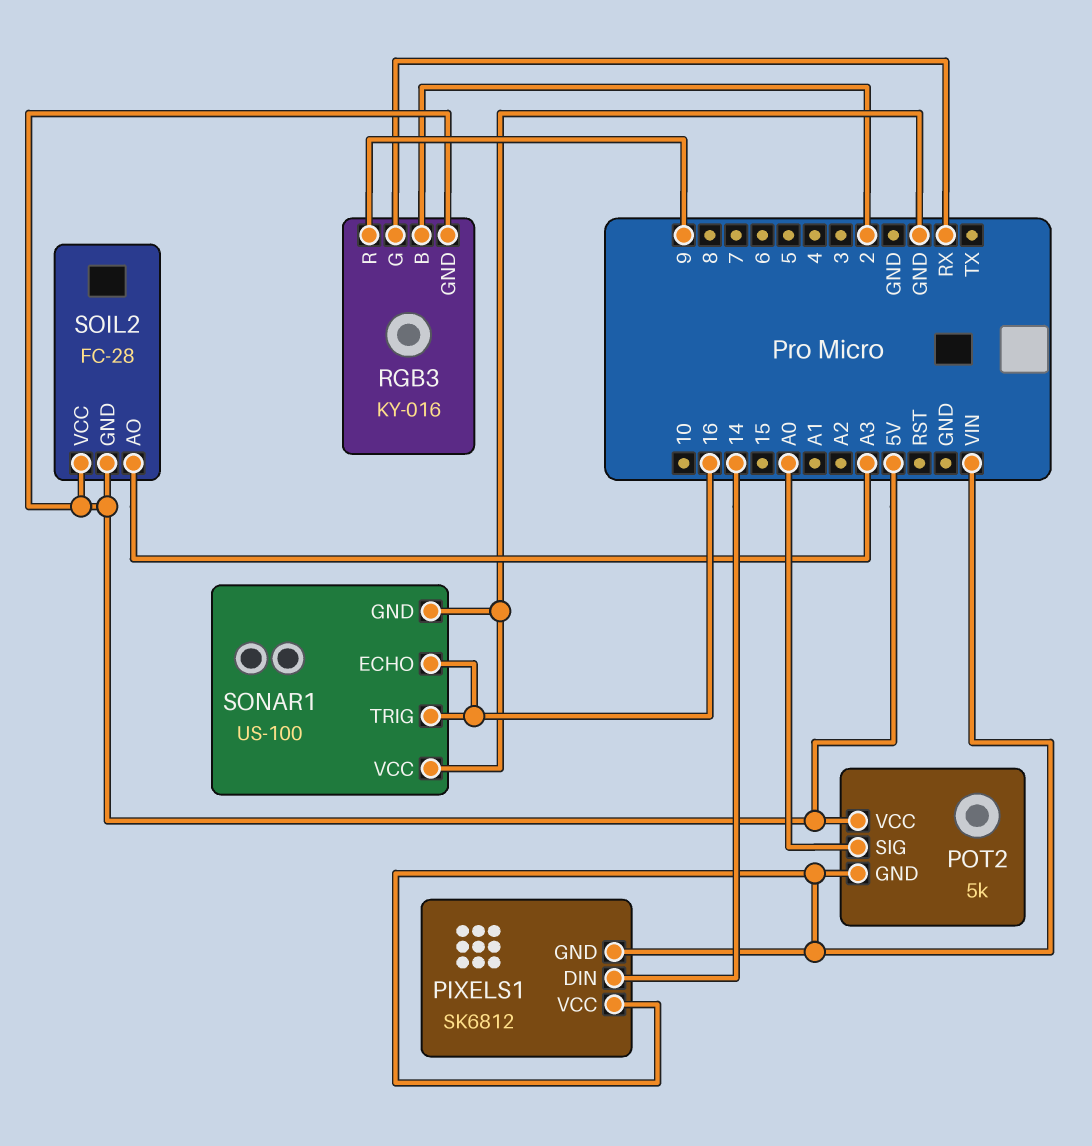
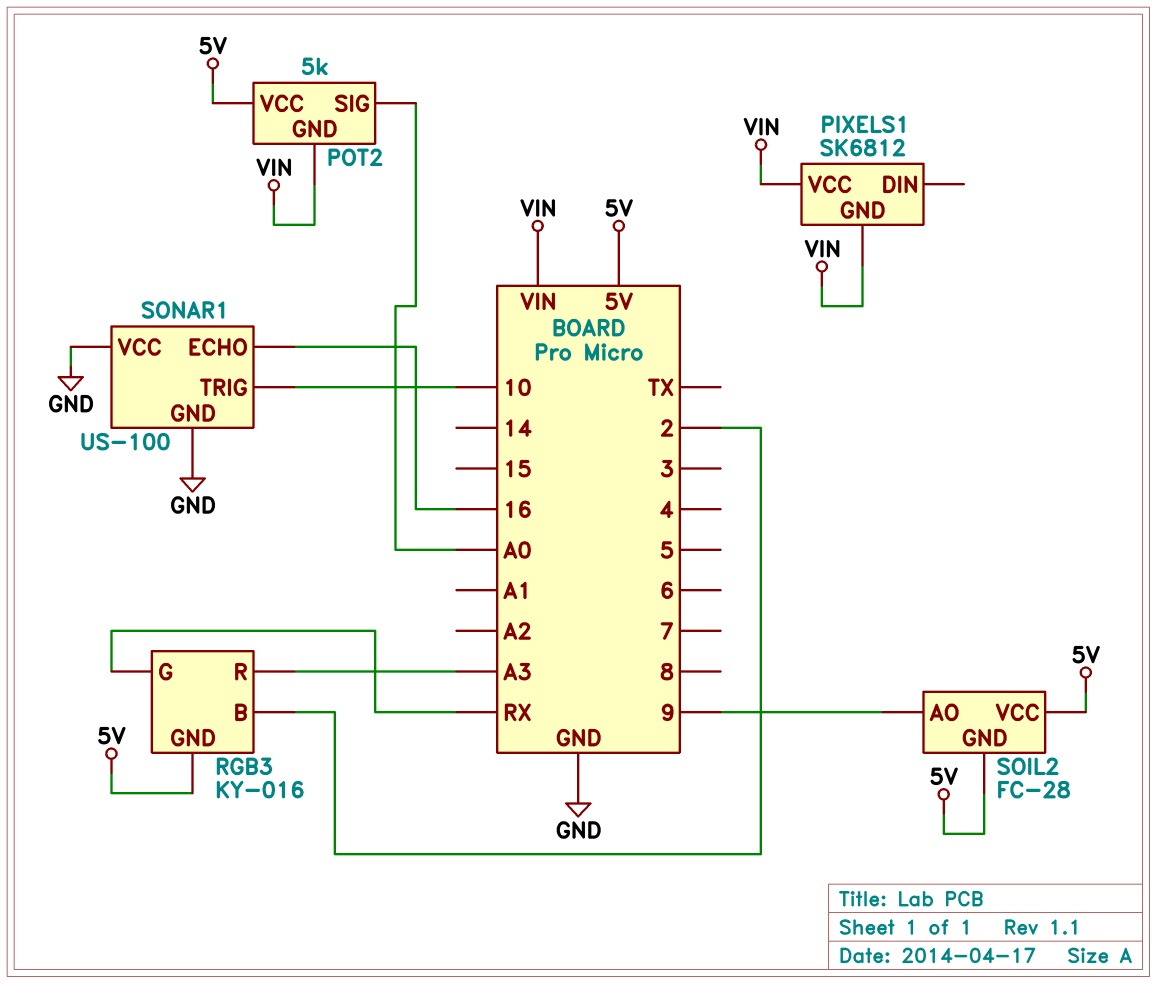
PIXELS1 pin DIN: 14 -> none
RGB3 pin R: 9 -> A3
SOIL2 pin AO: A3 -> 9
SONAR1 pin TRIG: 16 -> 10

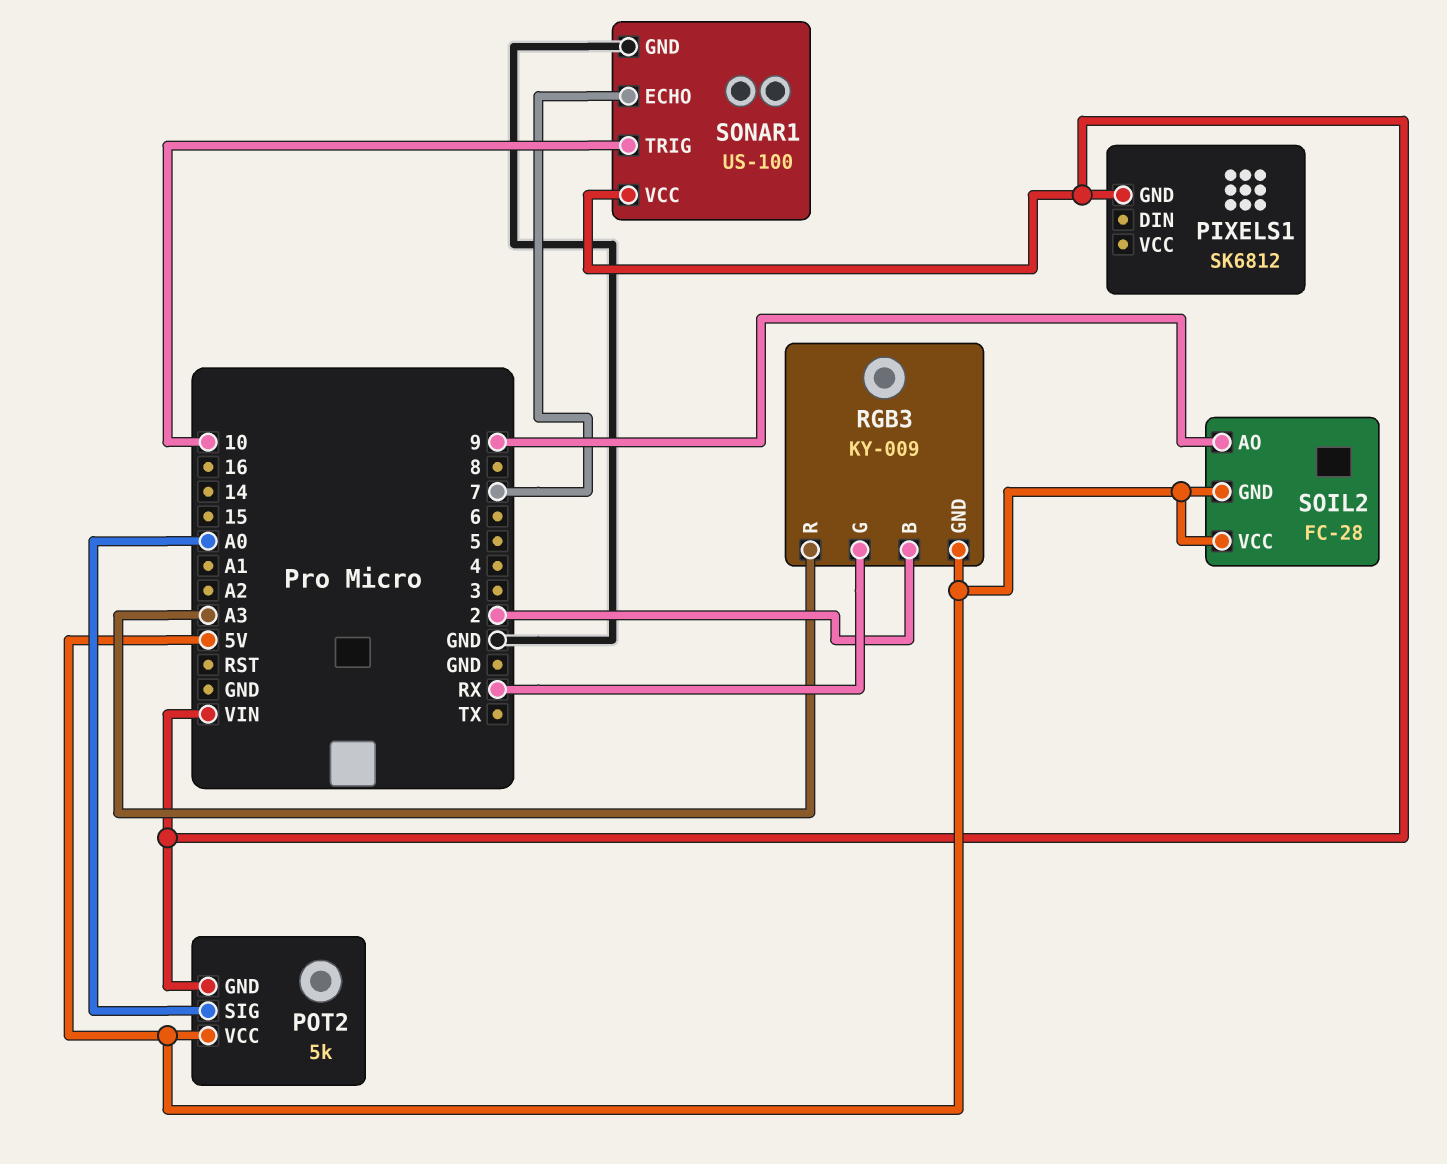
PIXELS1 pin VCC: VIN -> none
RGB3: KY-016 -> KY-009
SONAR1 pin ECHO: 16 -> 7
SONAR1 pin VCC: GND -> VIN

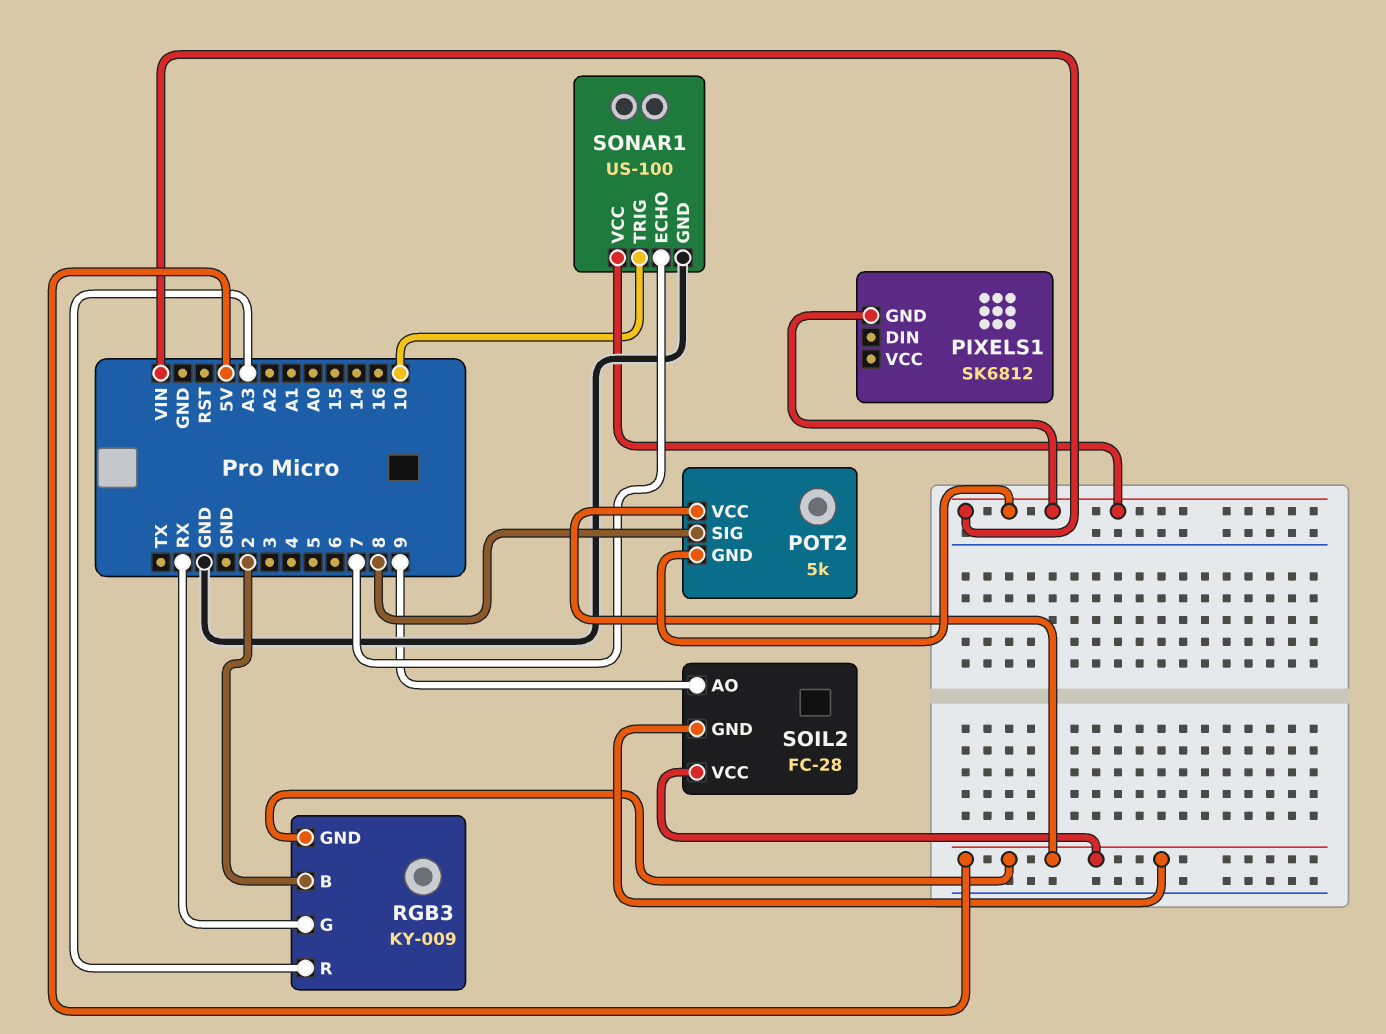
POT2 pin SIG: A0 -> 8

